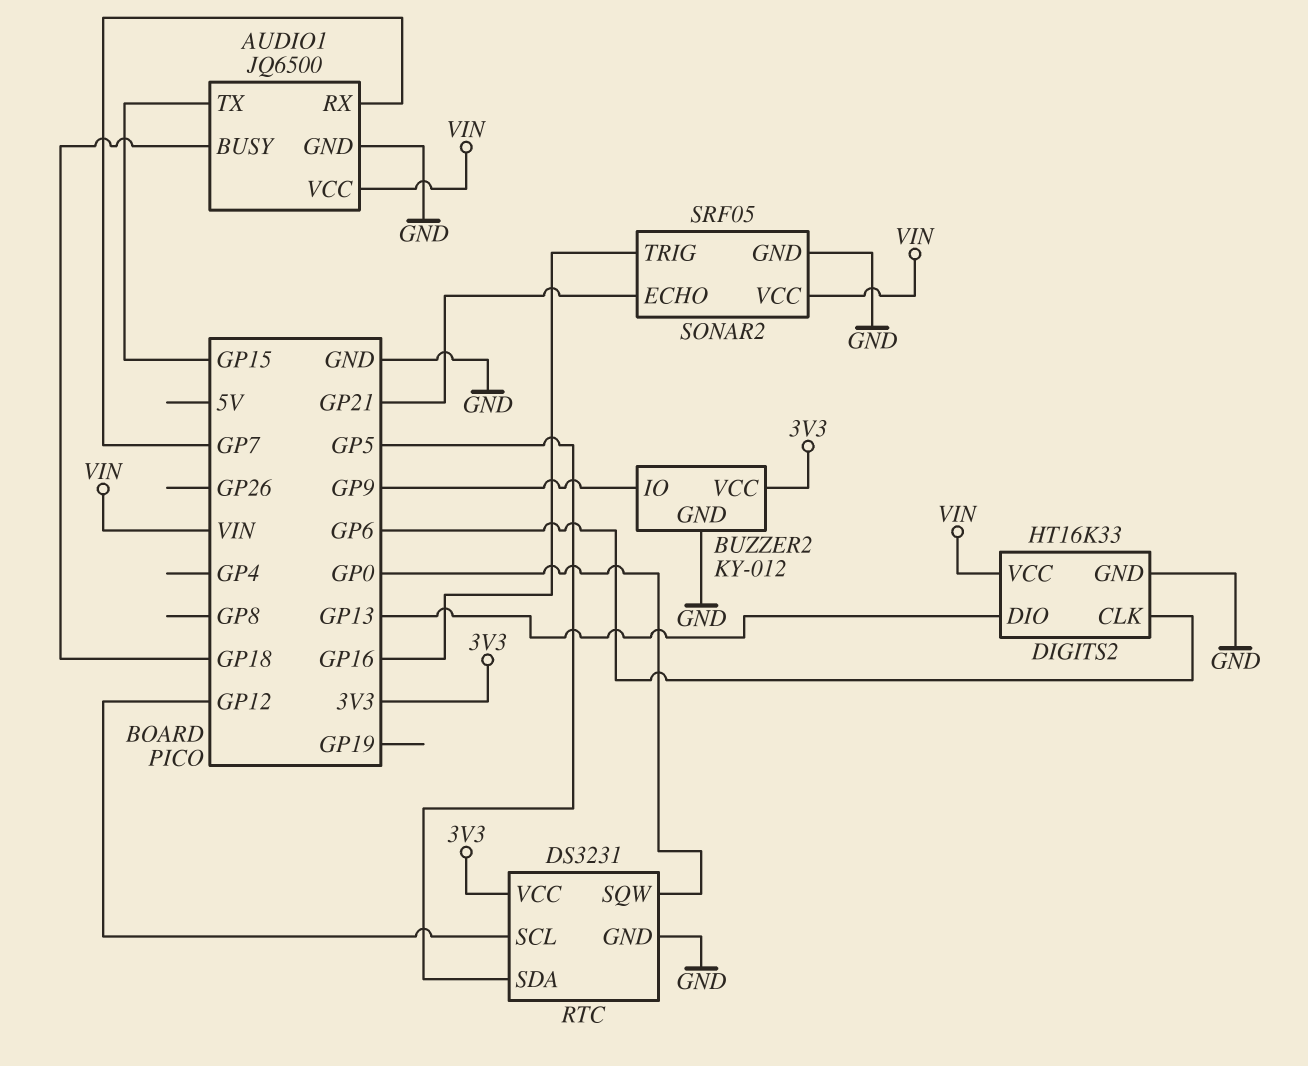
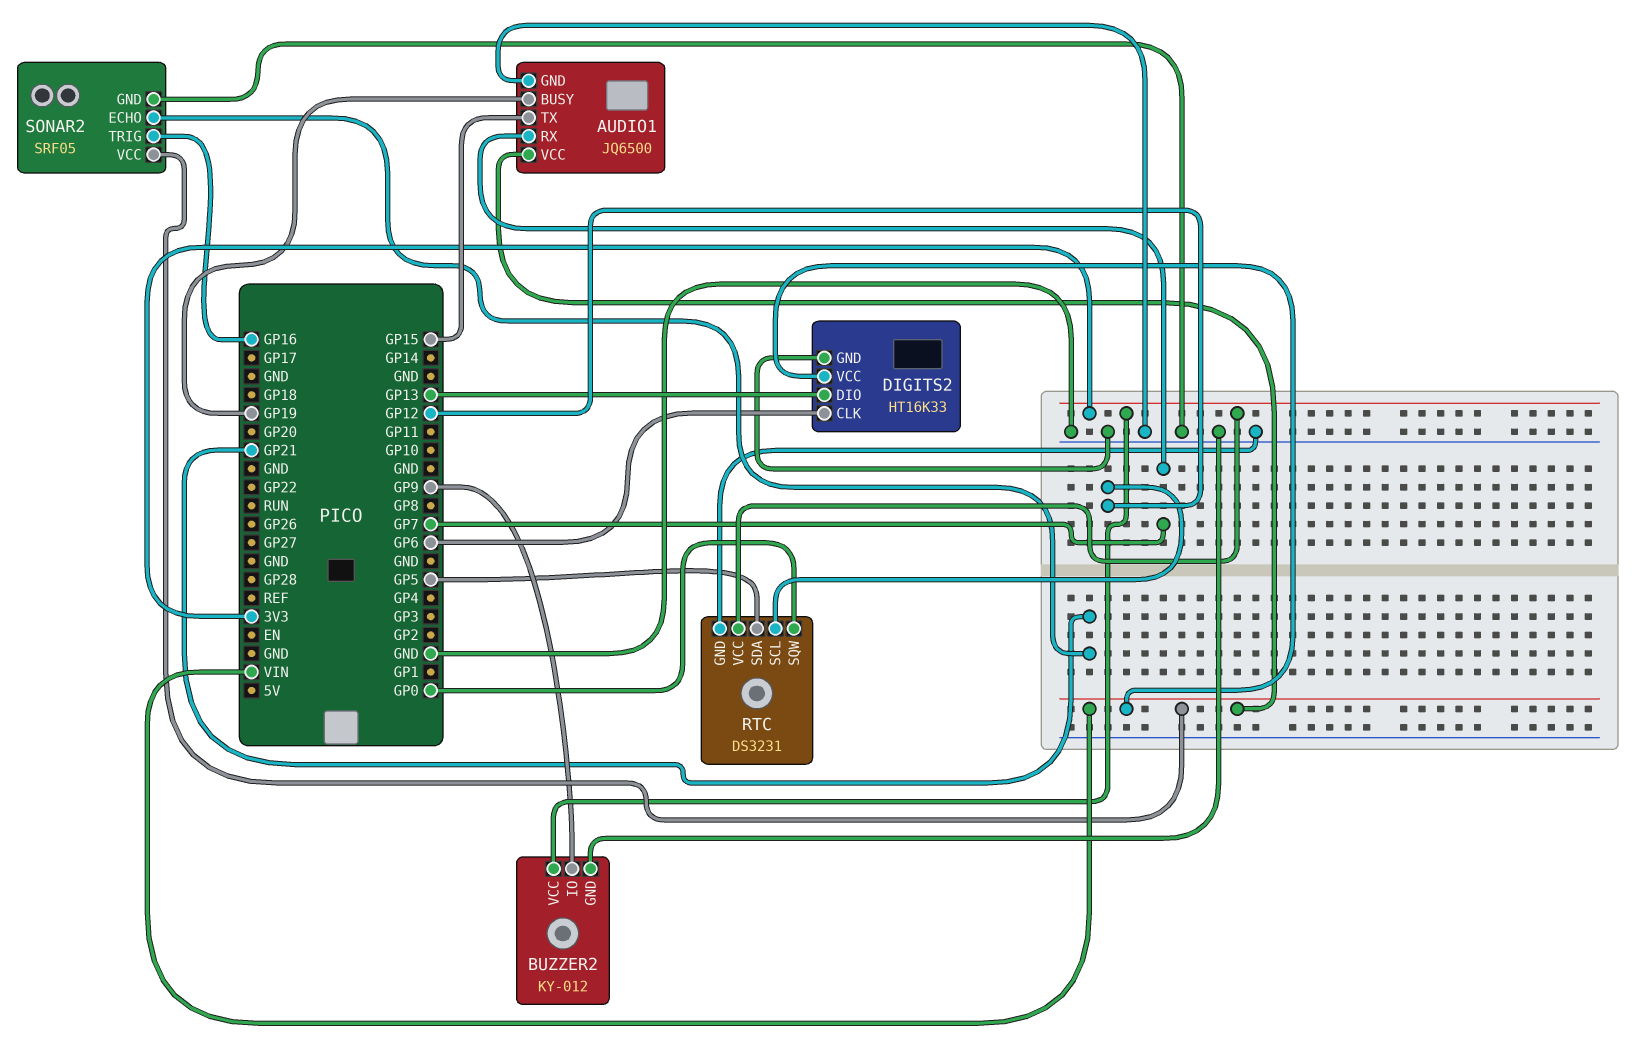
AUDIO1 pin BUSY: GP18 -> GP19

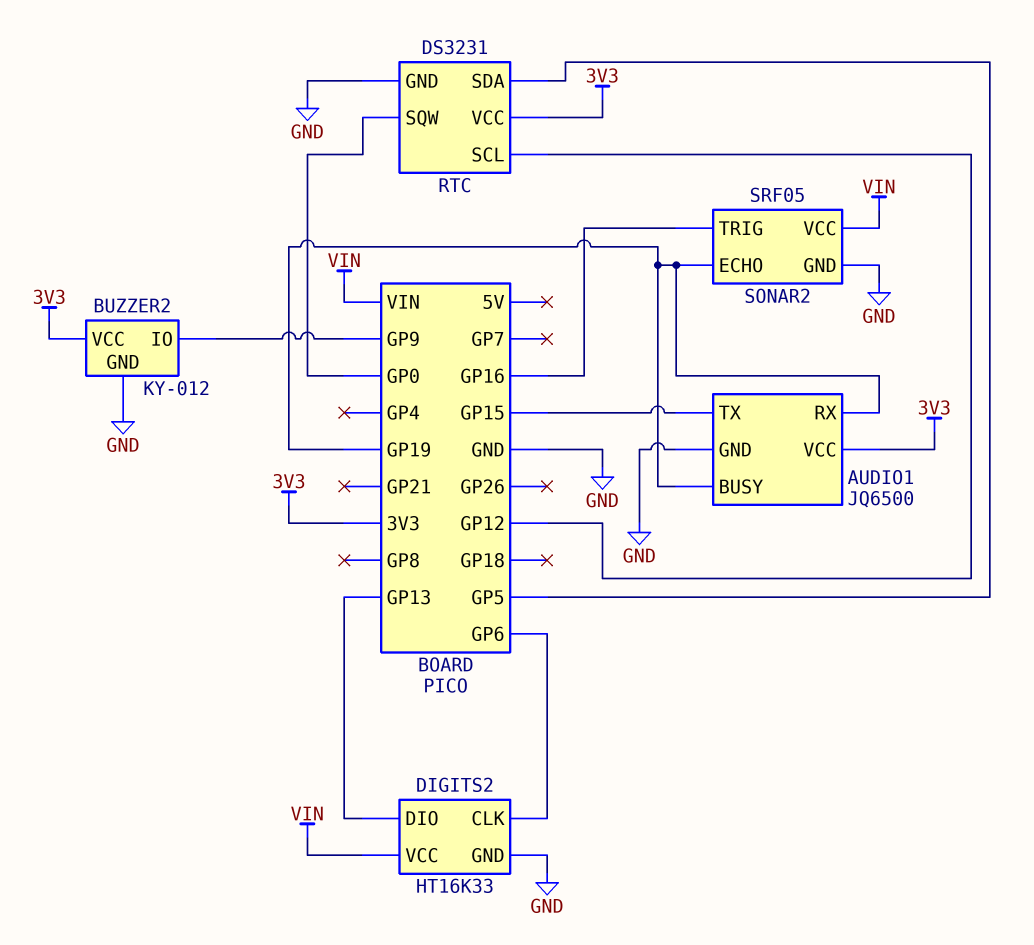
AUDIO1 pin RX: GP7 -> GP19
AUDIO1 pin VCC: VIN -> 3V3
SONAR2 pin ECHO: GP21 -> GP19

